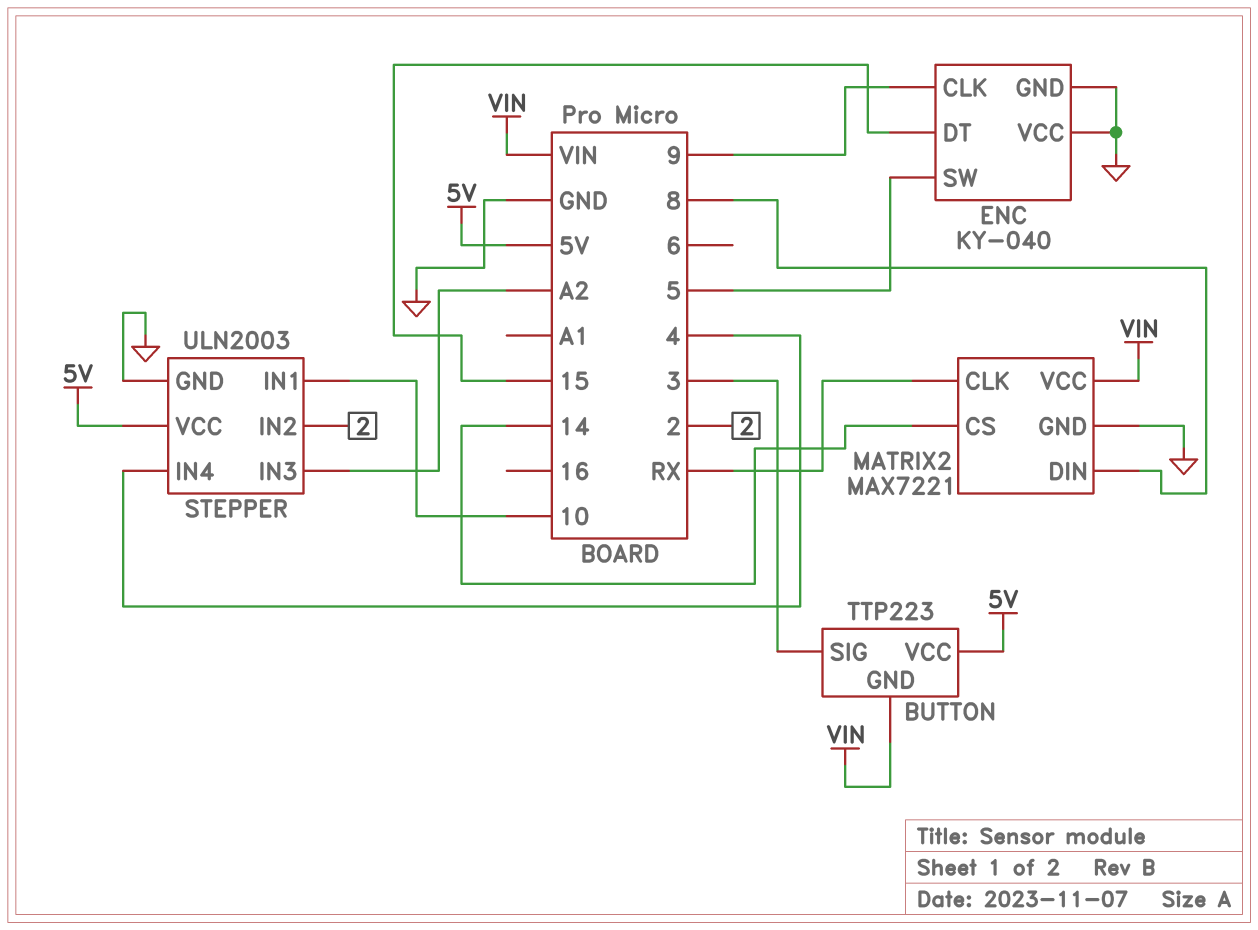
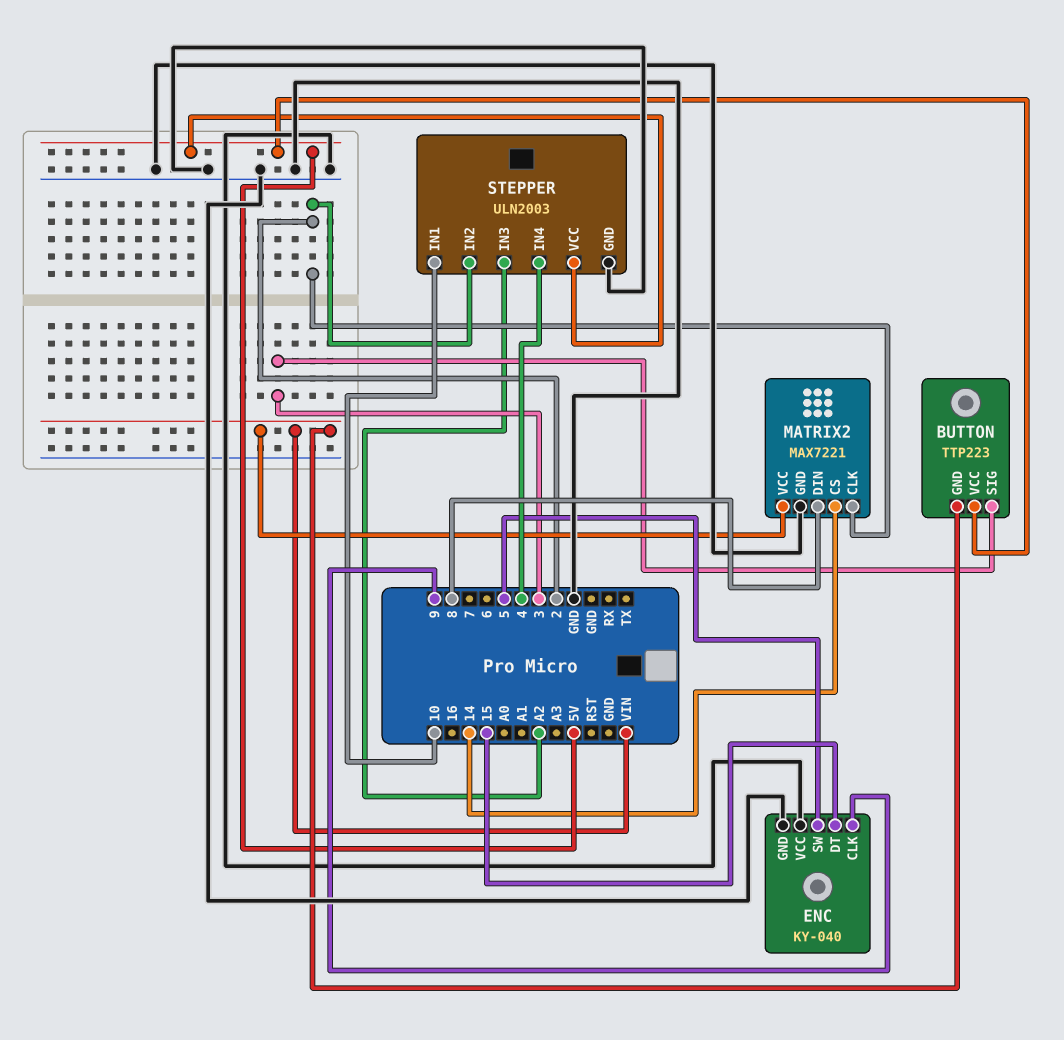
MATRIX2 pin CLK: RX -> 2

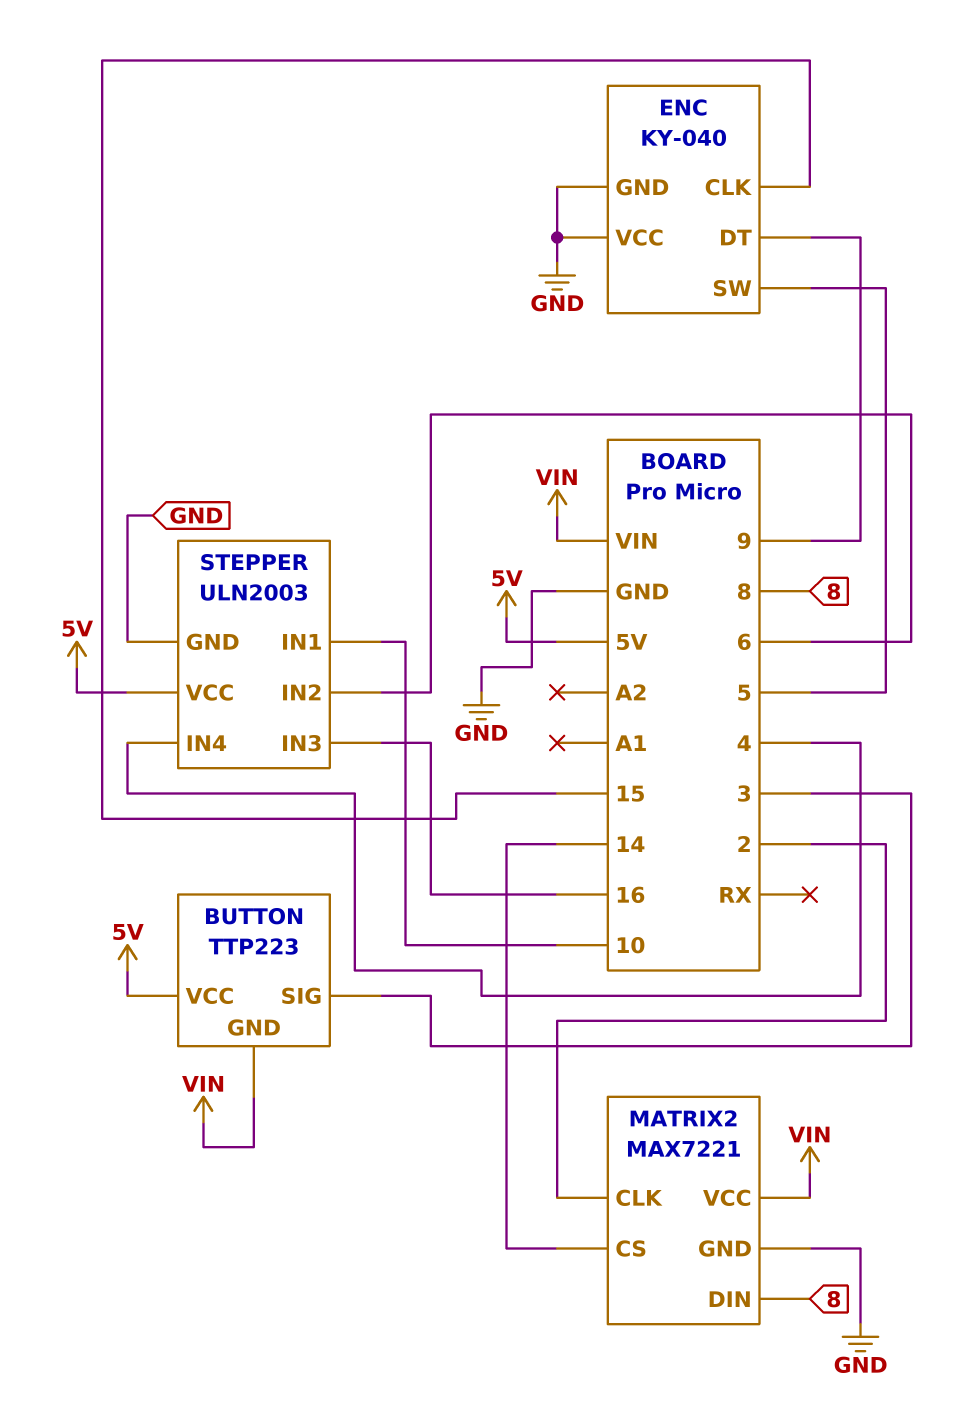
ENC pin CLK: 9 -> 15
ENC pin DT: 15 -> 9
STEPPER pin IN2: 2 -> 6
STEPPER pin IN3: A2 -> 16

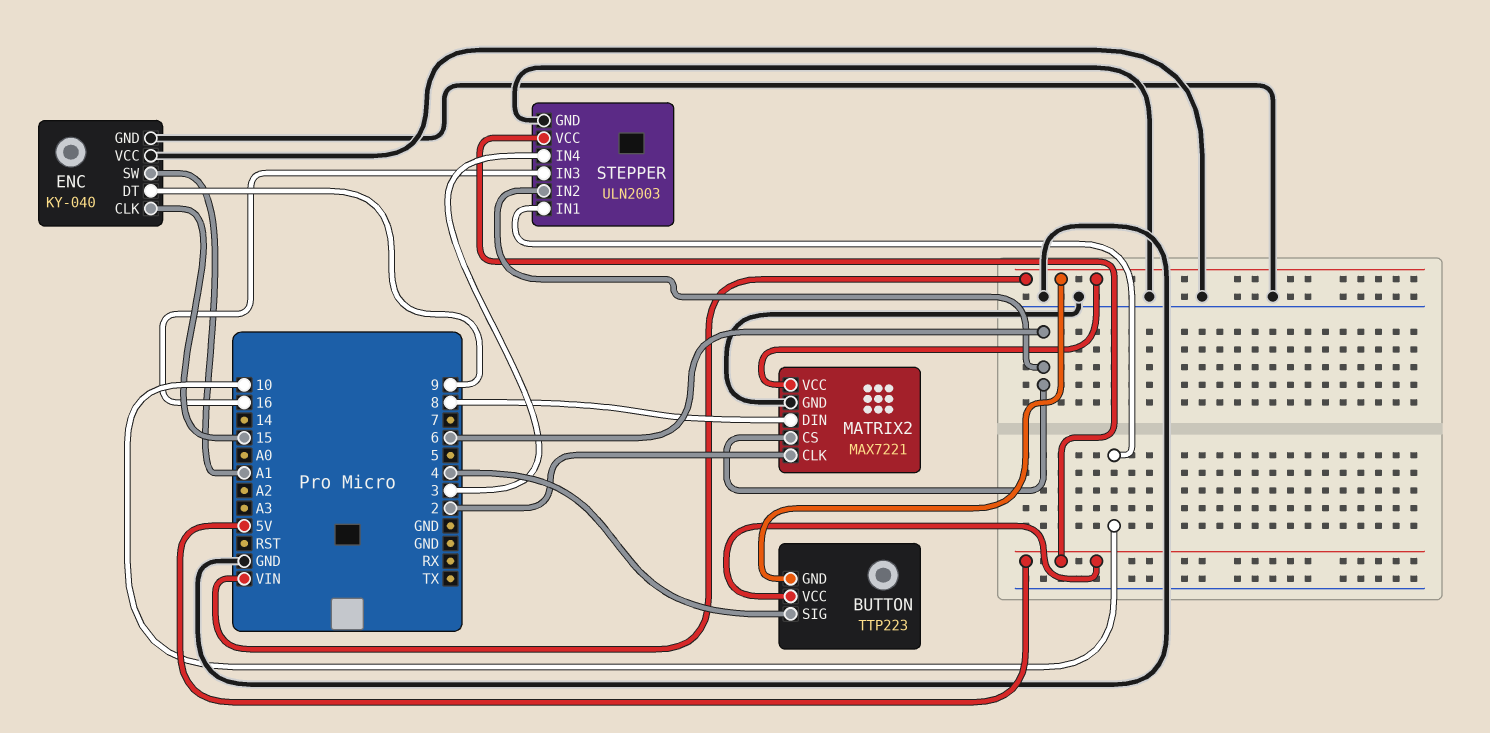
BUTTON pin SIG: 3 -> 4
ENC pin SW: 5 -> A1
MATRIX2 pin CS: 14 -> 6
STEPPER pin IN4: 4 -> 3

